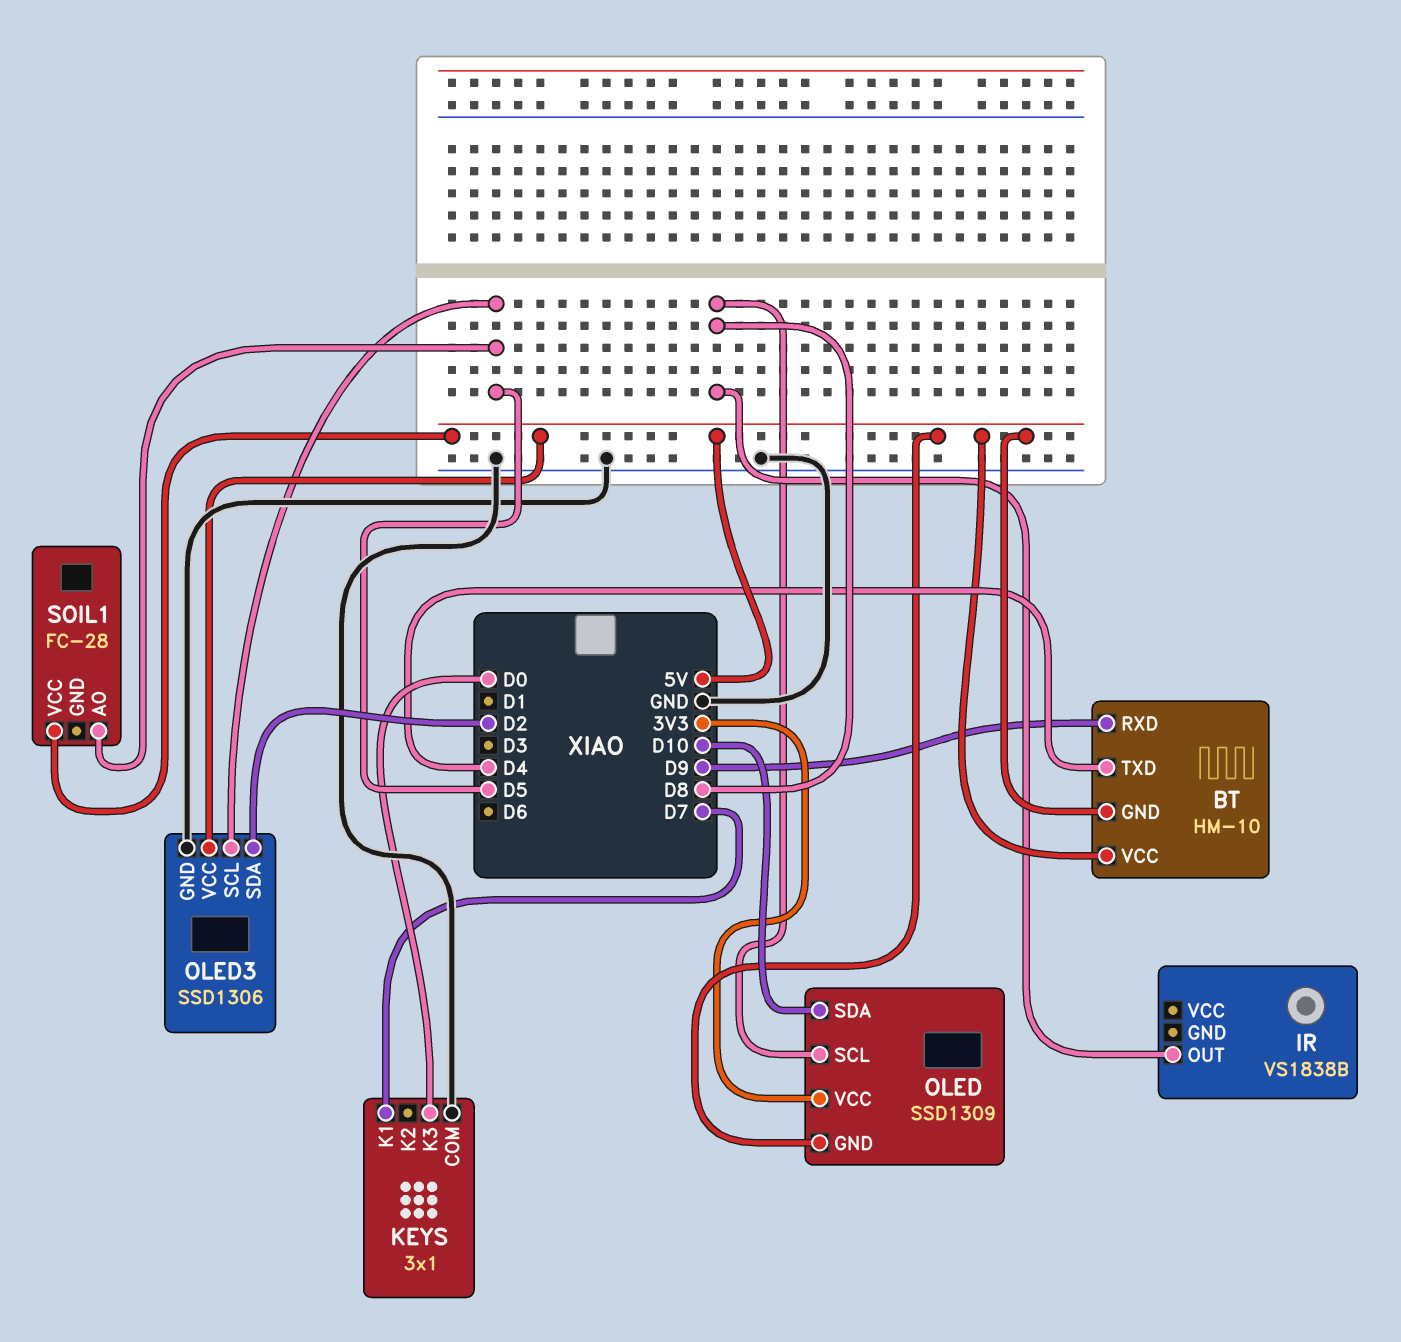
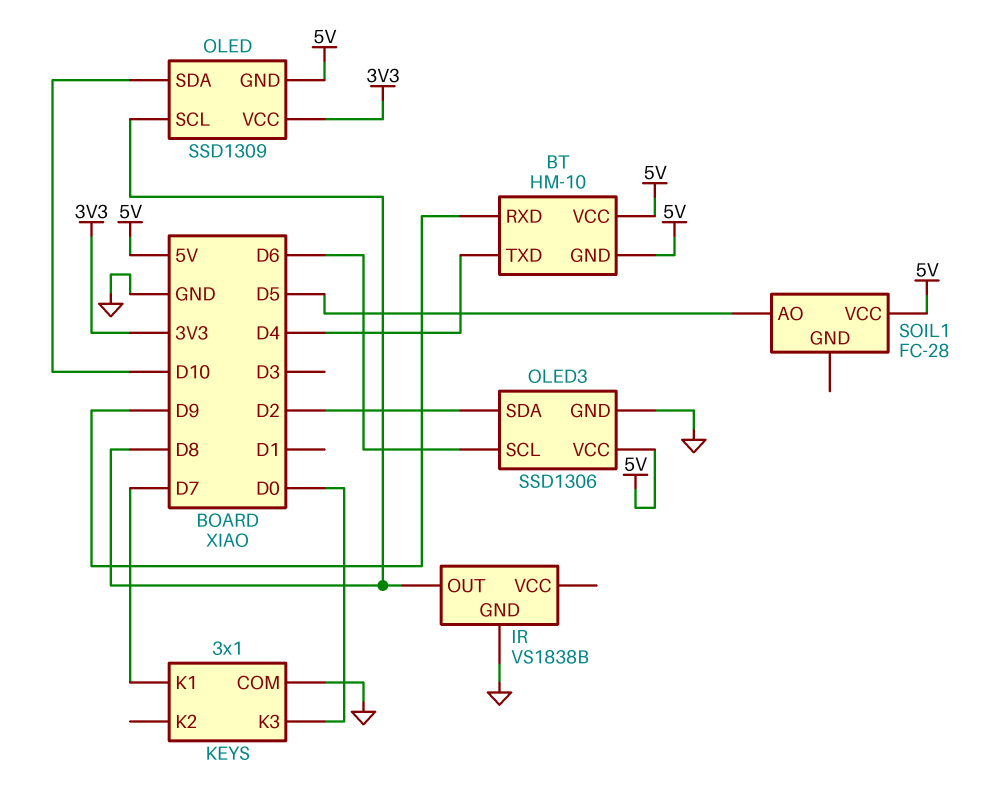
IR pin GND: none -> GND
OLED3 pin SCL: D5 -> D6

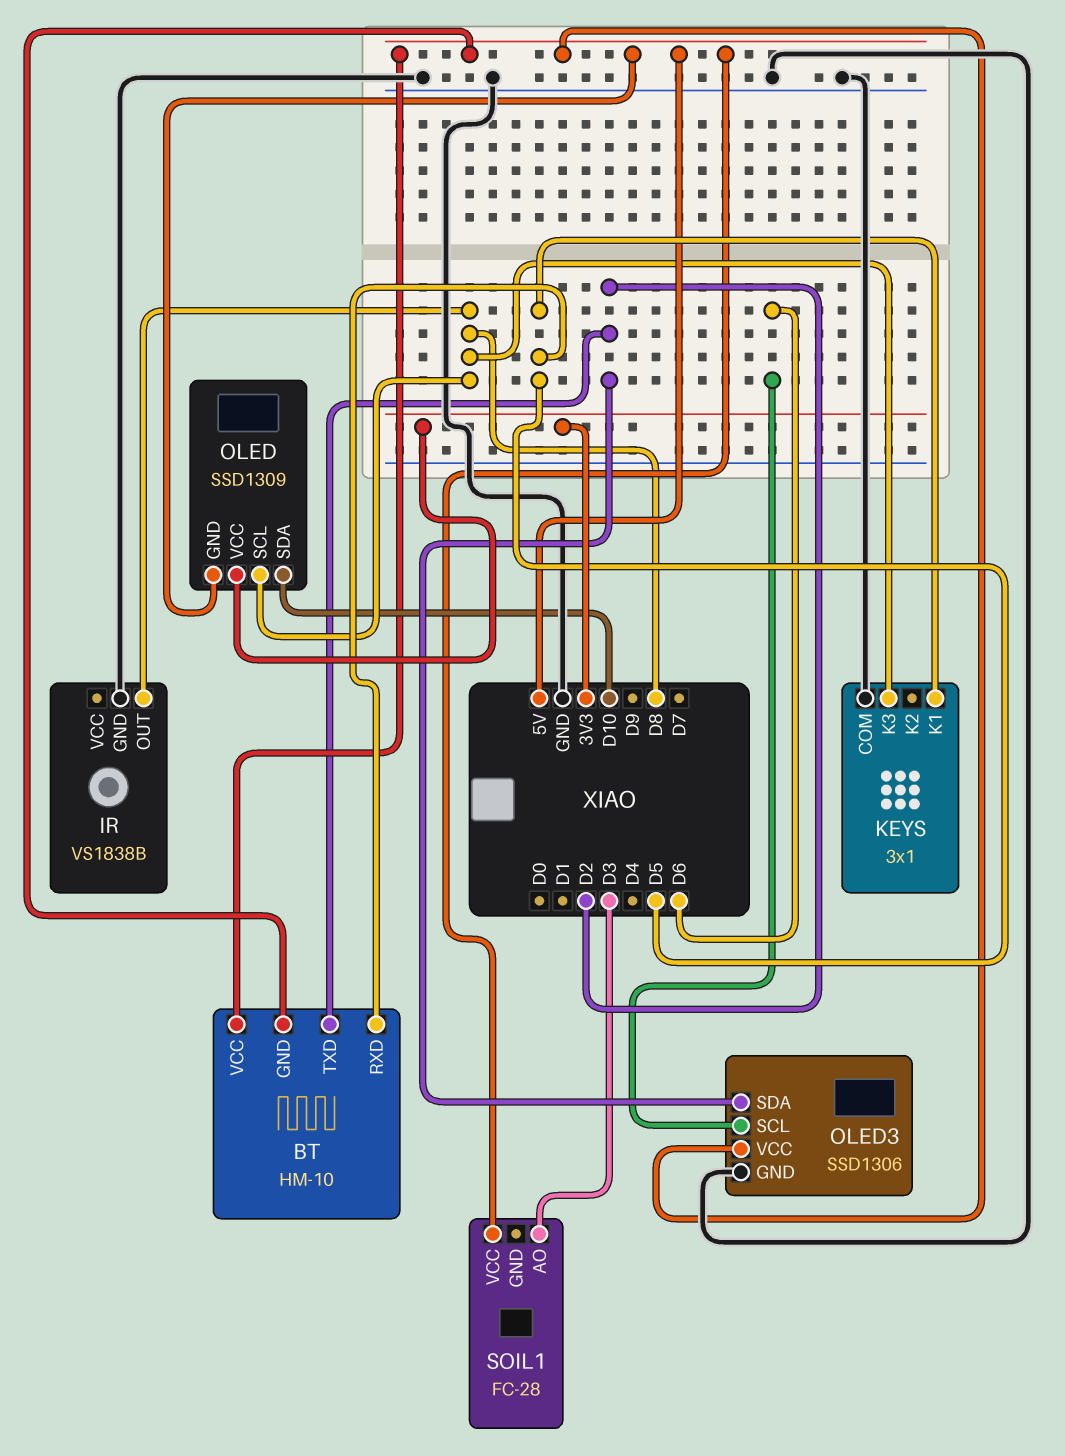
BT pin RXD: D9 -> D5
BT pin TXD: D4 -> D2
KEYS pin K1: D7 -> D5
KEYS pin K3: D0 -> D8
SOIL1 pin AO: D5 -> D3

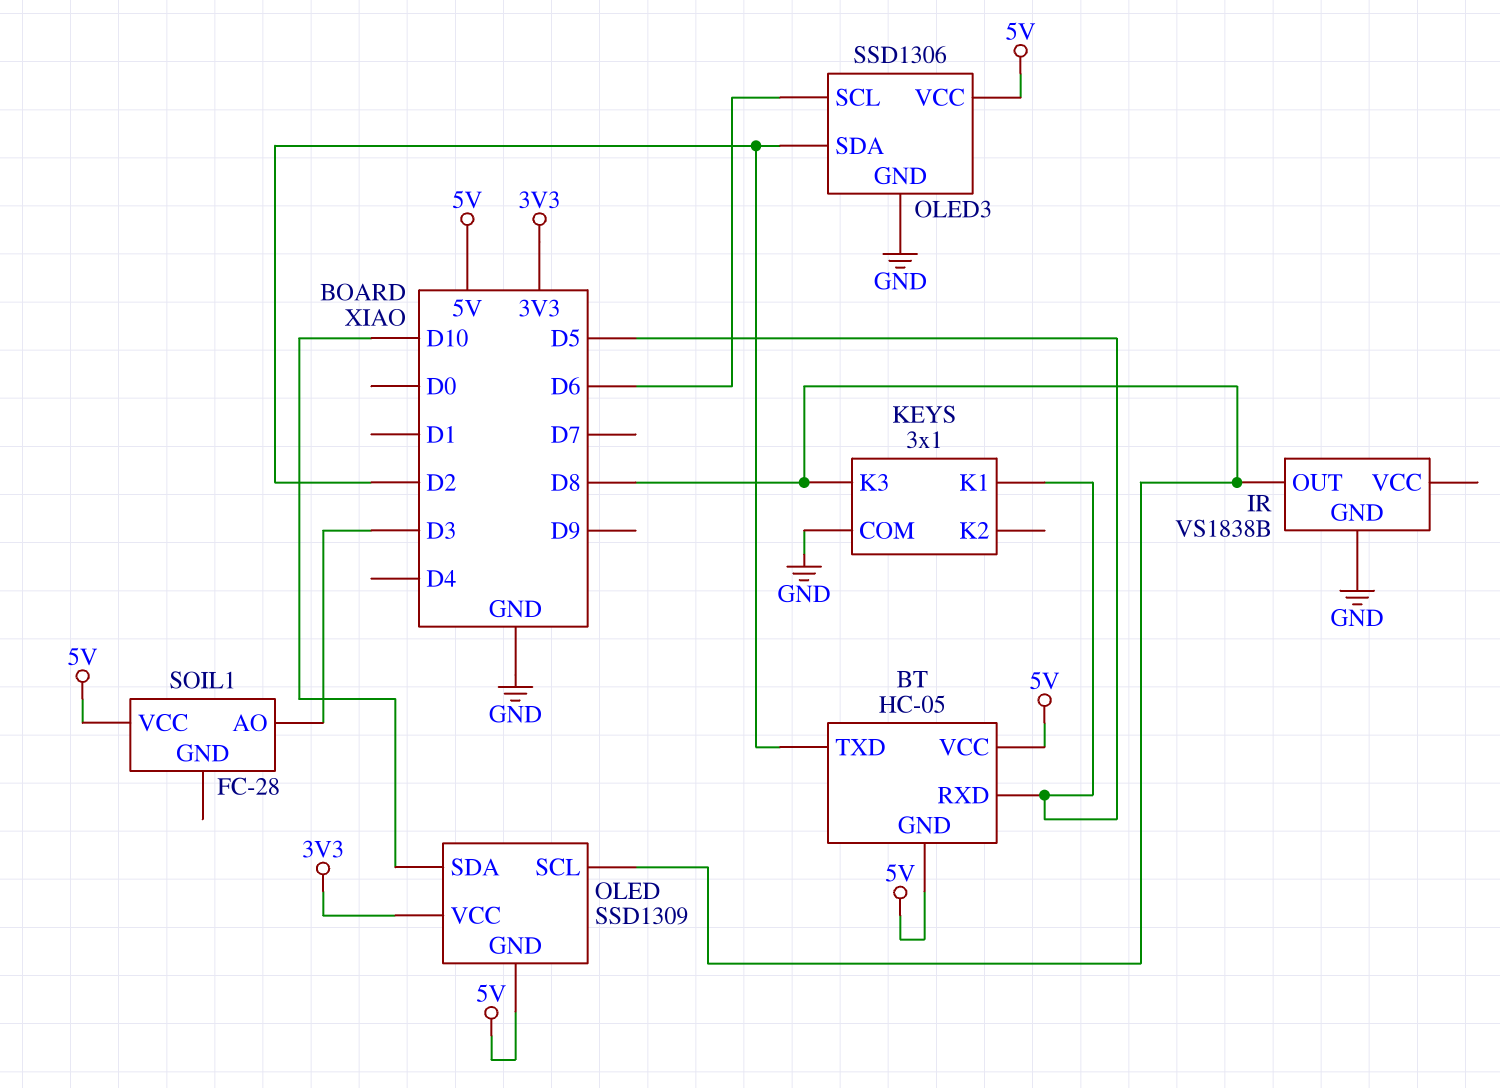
BT: HM-10 -> HC-05

